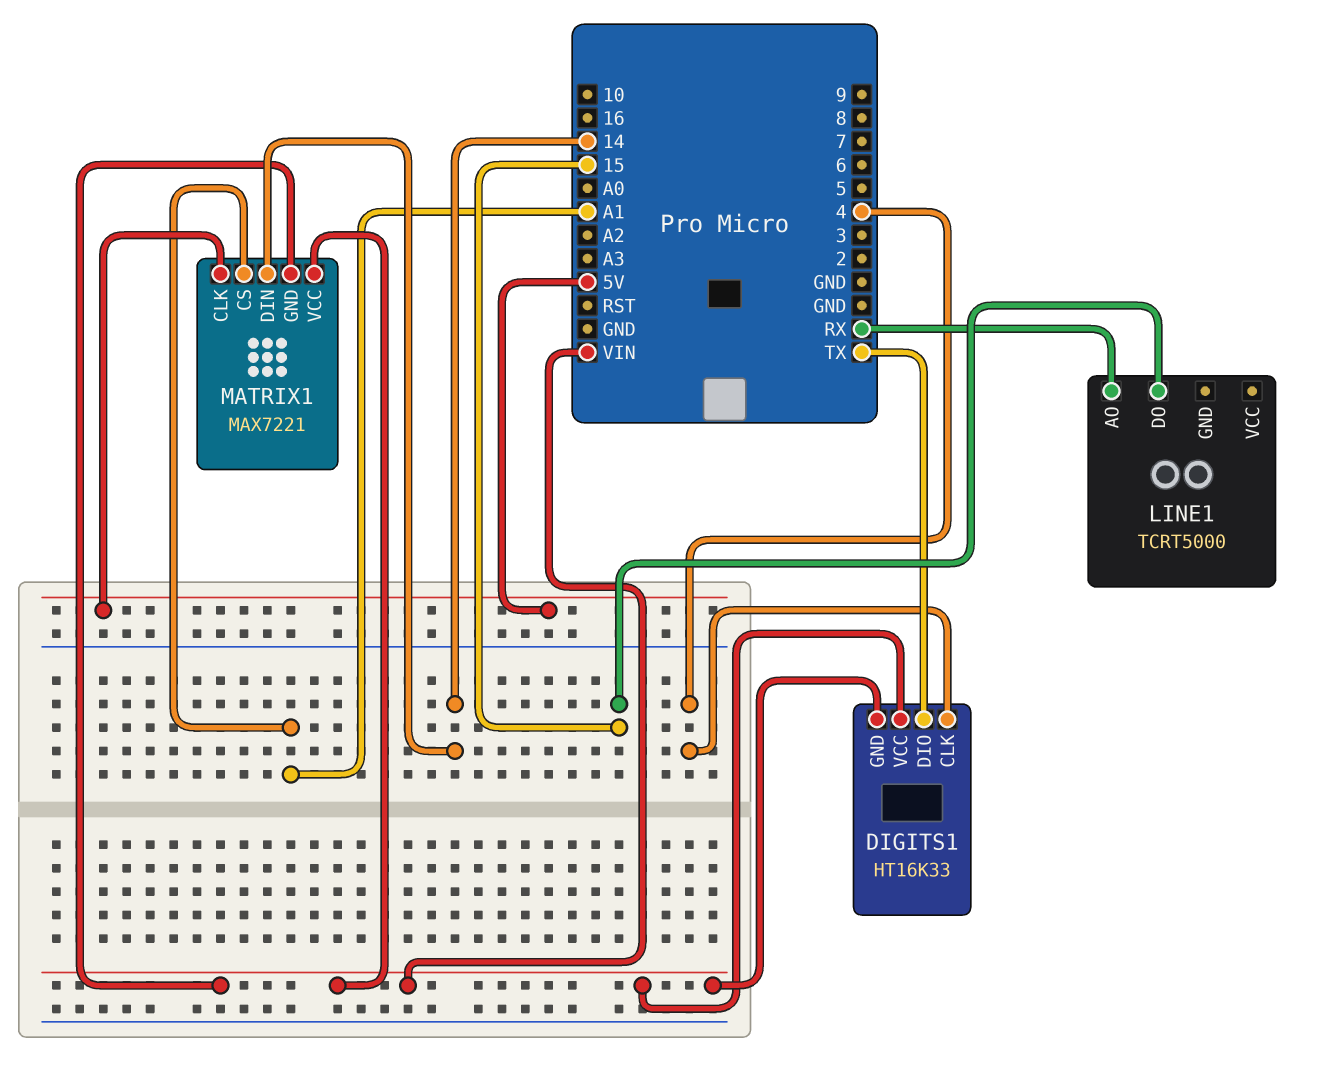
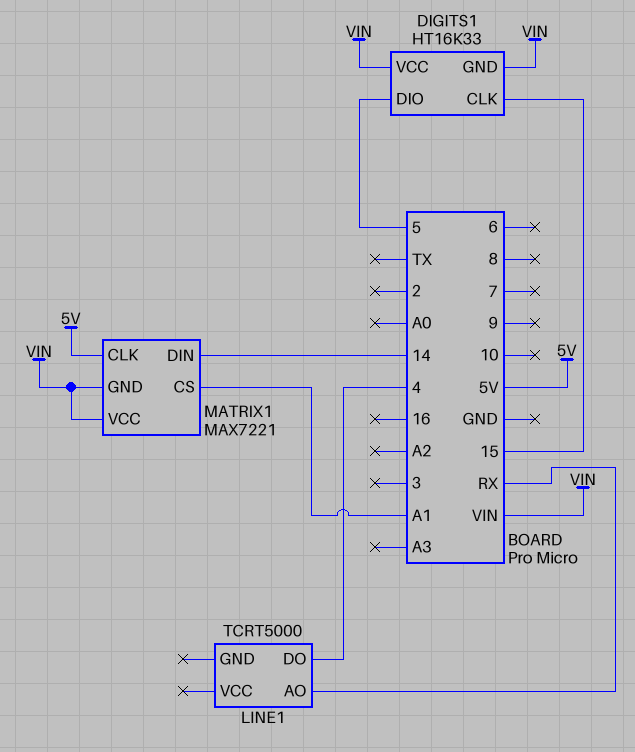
DIGITS1 pin CLK: 4 -> 15
DIGITS1 pin DIO: TX -> 5
LINE1 pin DO: 15 -> 4

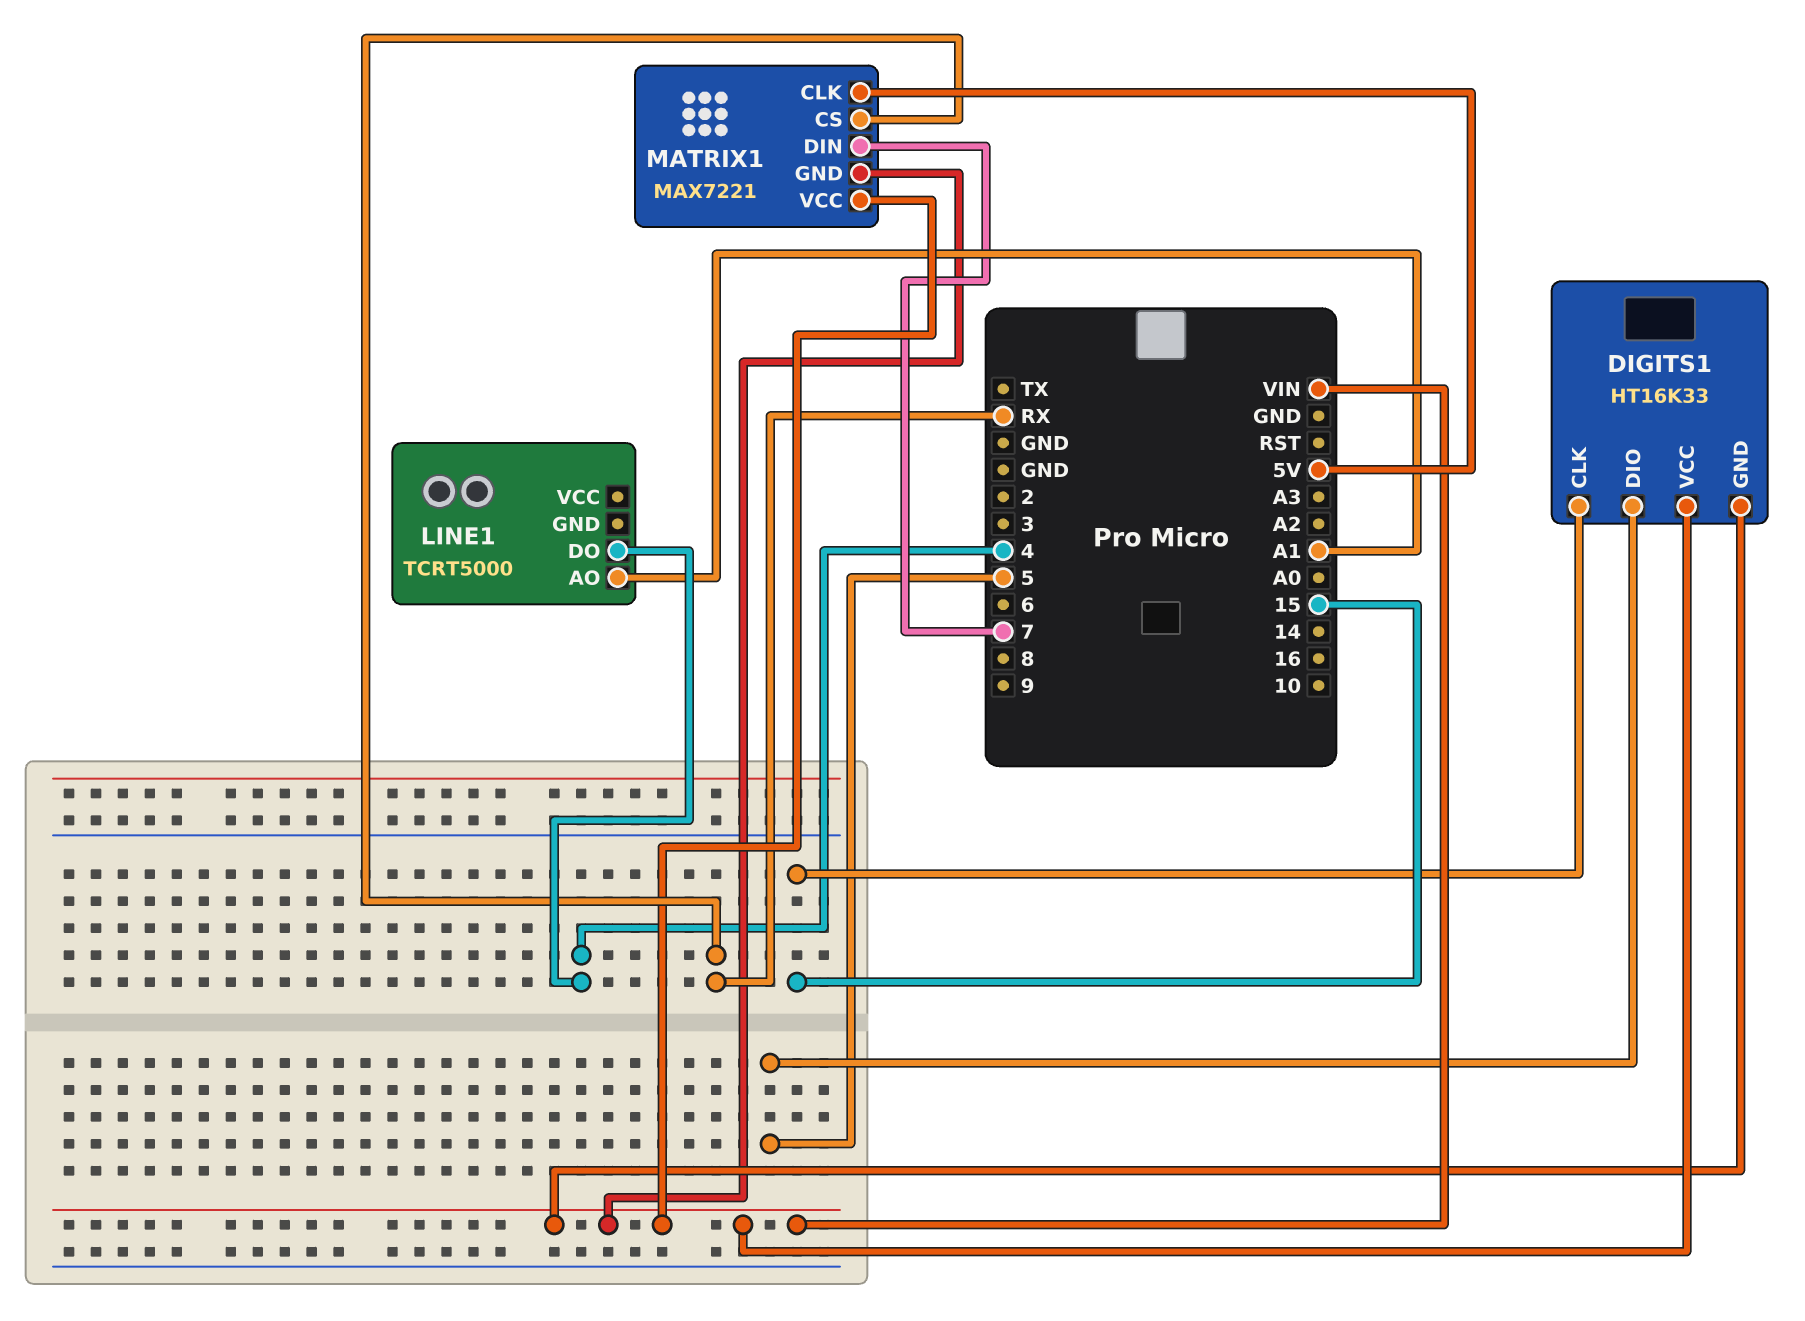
LINE1 pin AO: RX -> A1
MATRIX1 pin CS: A1 -> RX
MATRIX1 pin DIN: 14 -> 7

